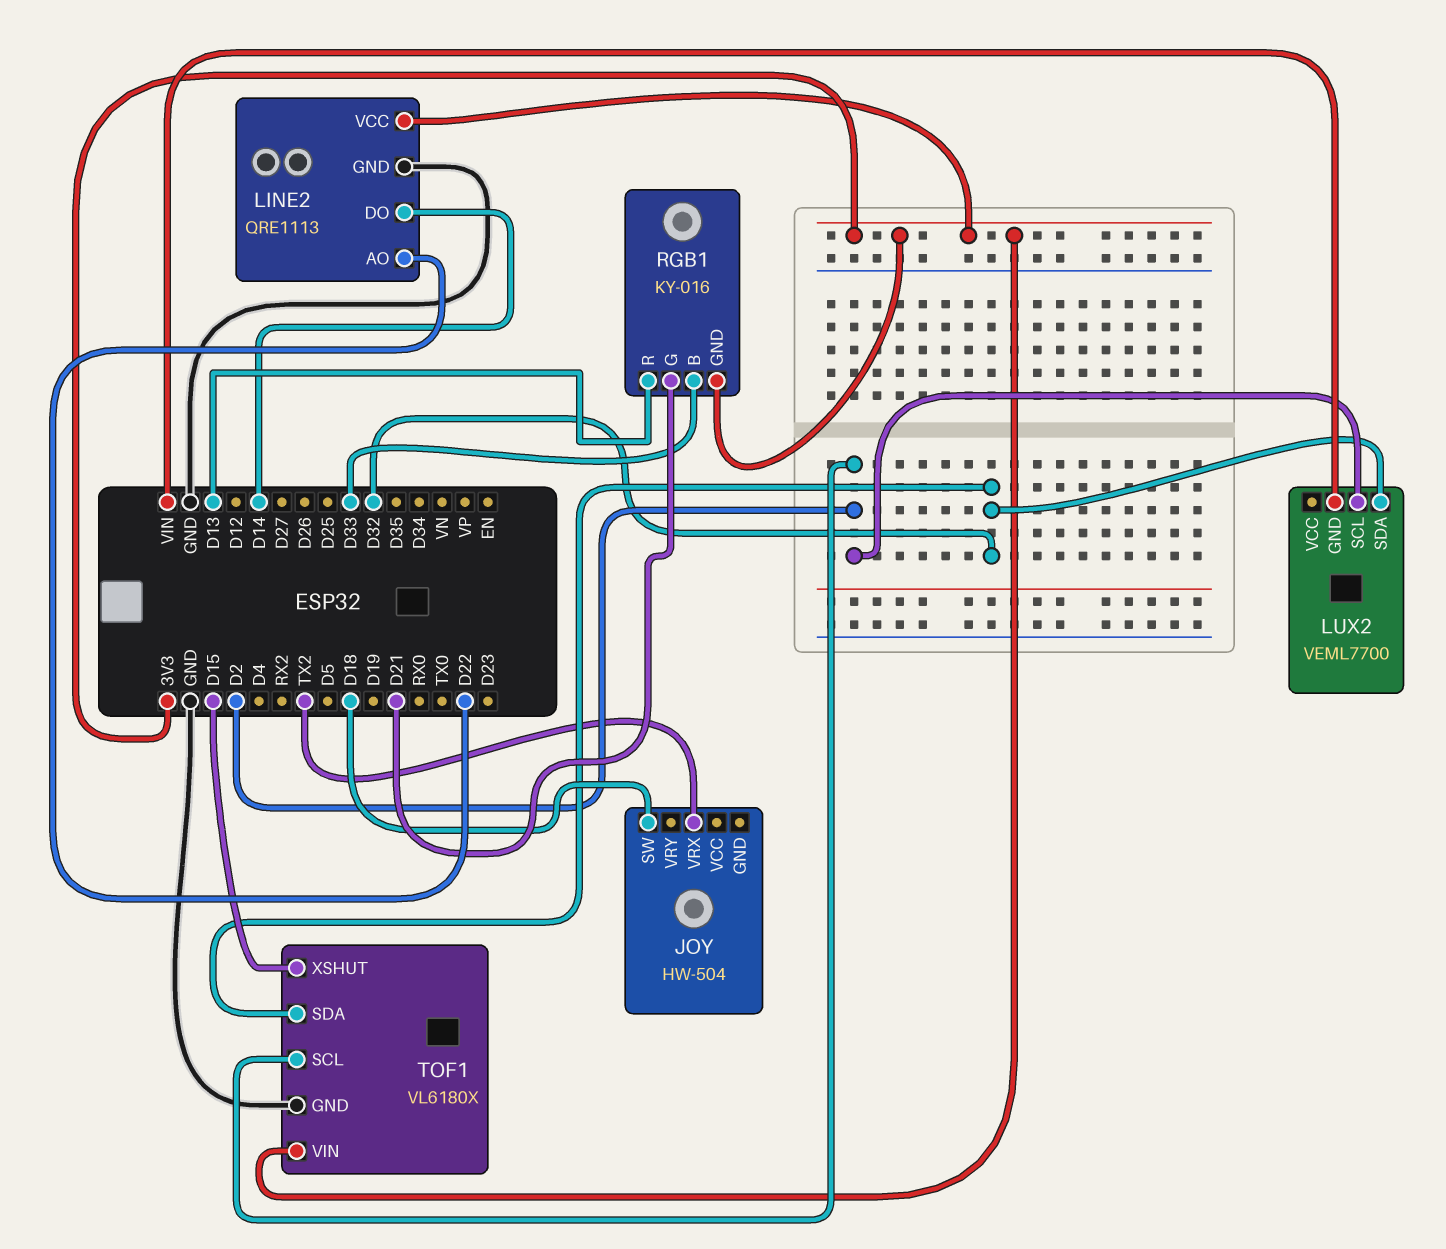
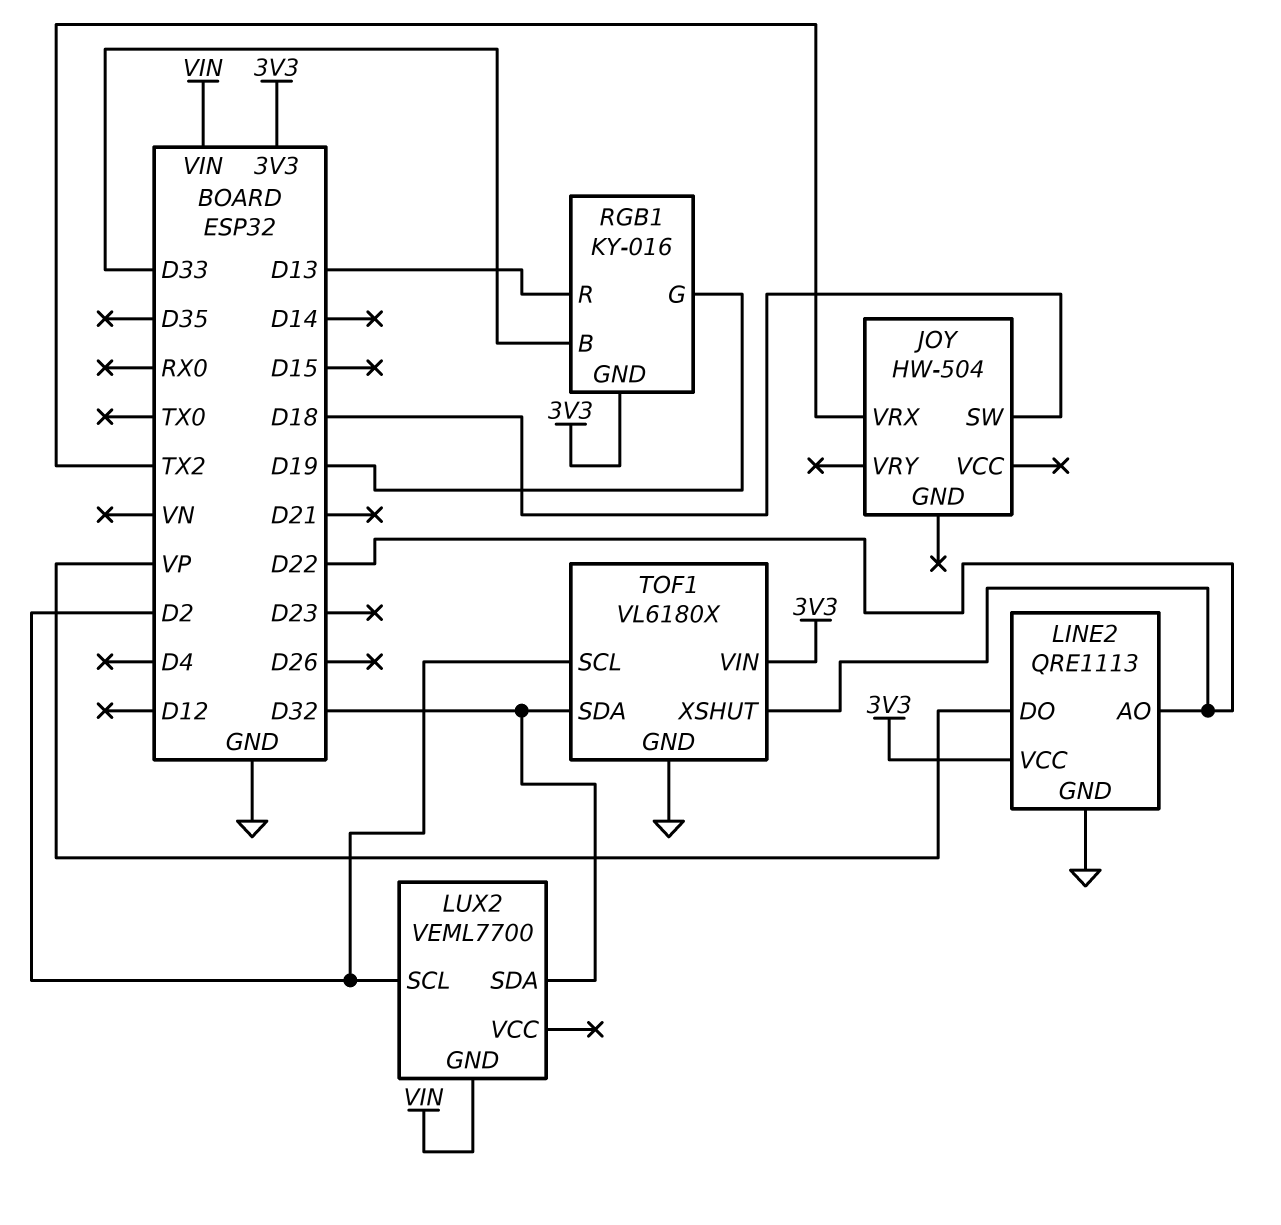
LINE2 pin DO: D14 -> VP
RGB1 pin G: D21 -> D19
TOF1 pin XSHUT: D15 -> D22

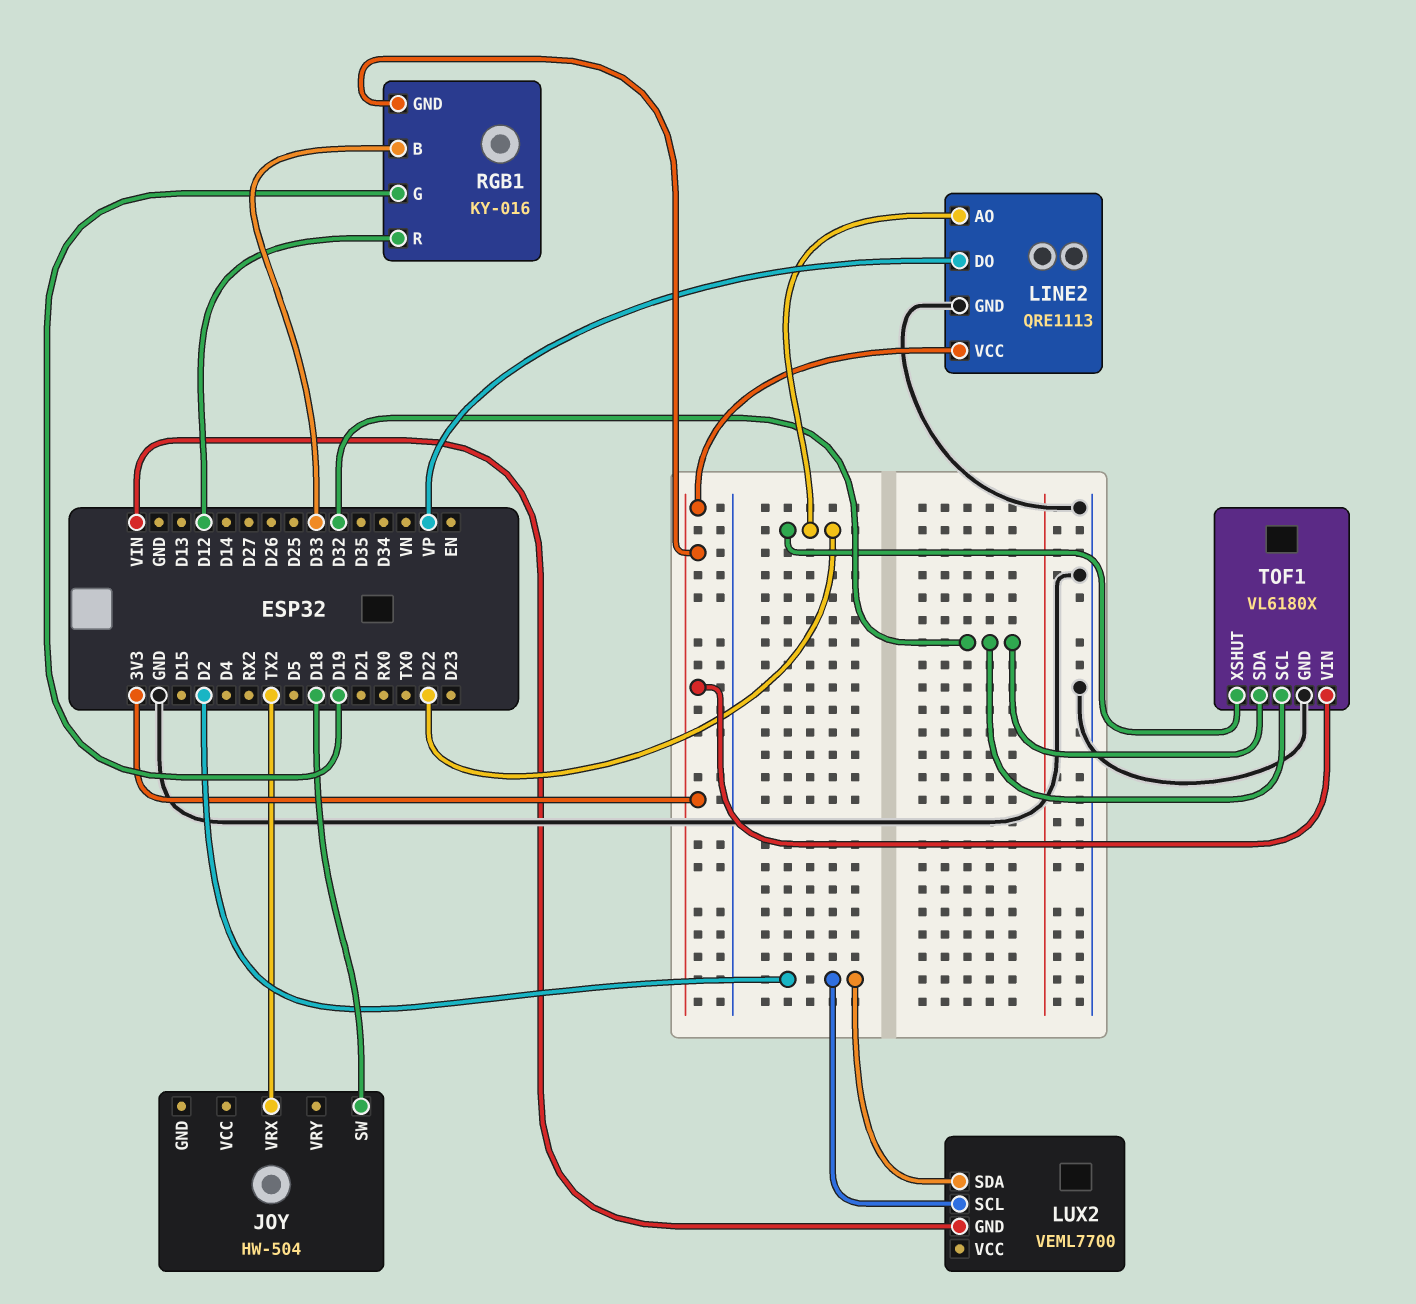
LUX2 pin SDA: D32 -> D2
RGB1 pin R: D13 -> D12
TOF1 pin SCL: D2 -> D32

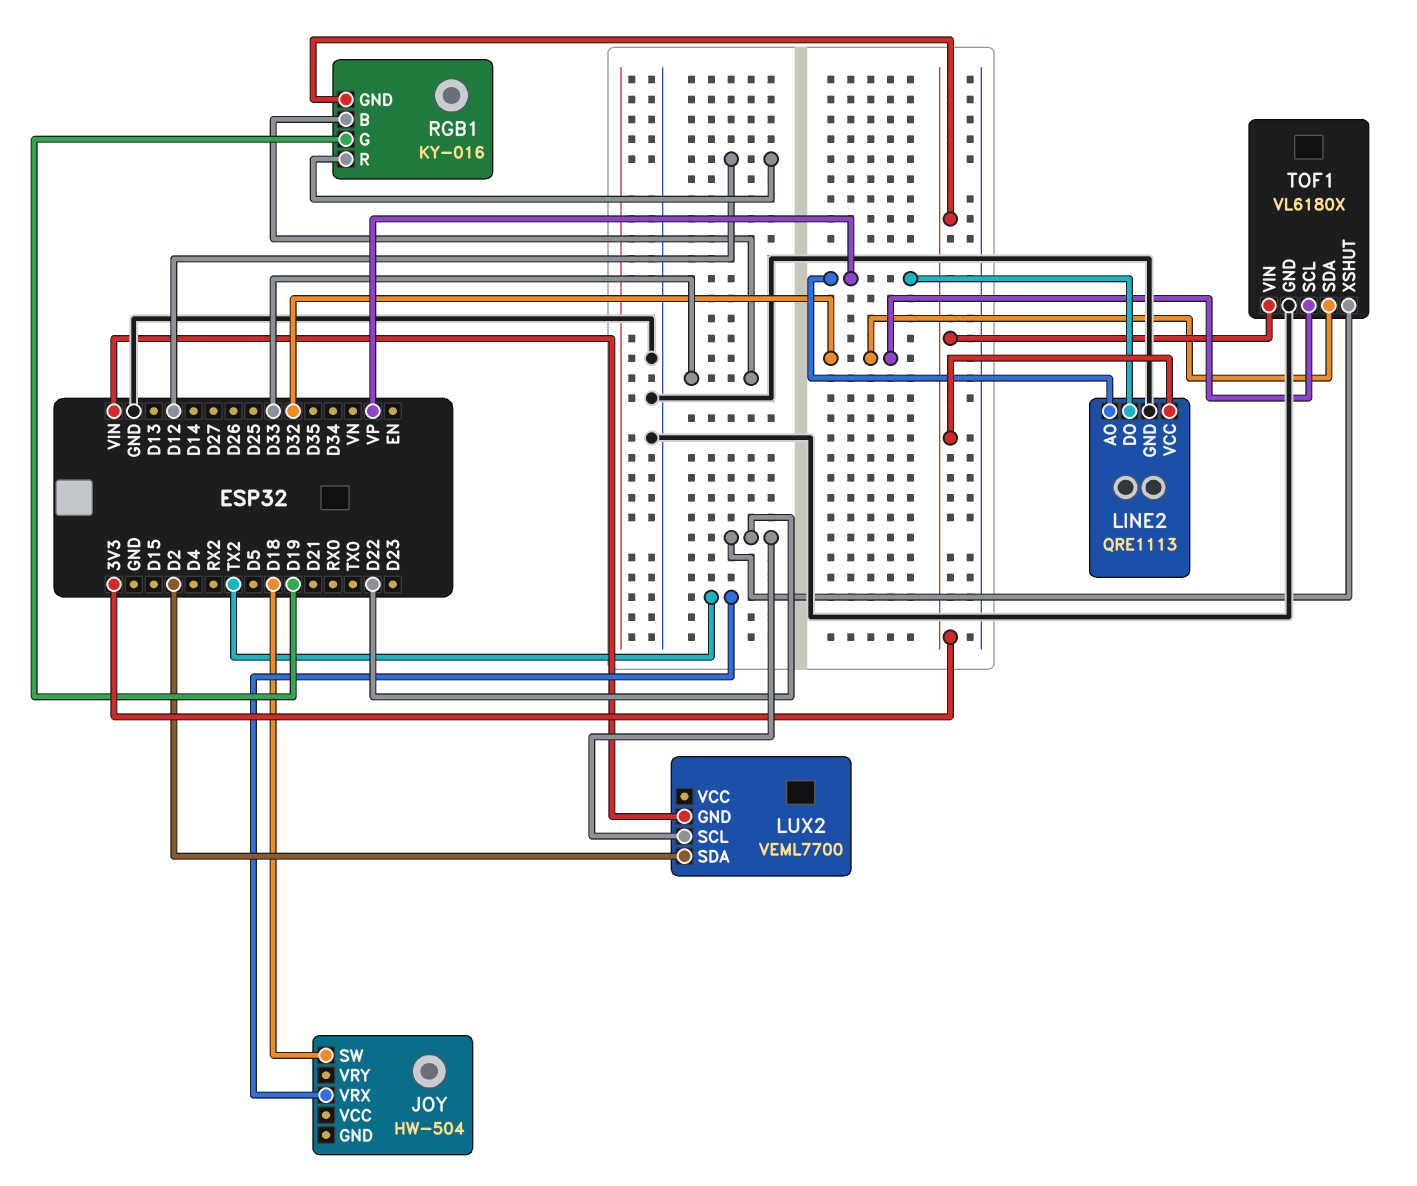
LINE2 pin AO: D22 -> VP
LUX2 pin SCL: D2 -> D22

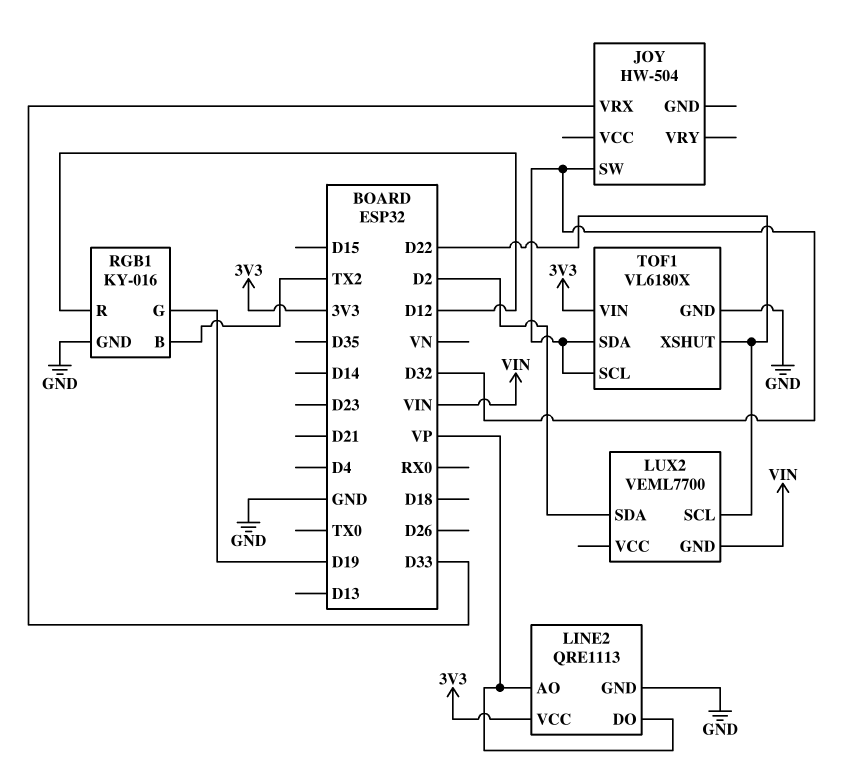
JOY pin SW: D18 -> D32
JOY pin VRX: TX2 -> D33
RGB1 pin B: D33 -> TX2
RGB1 pin GND: 3V3 -> GND

